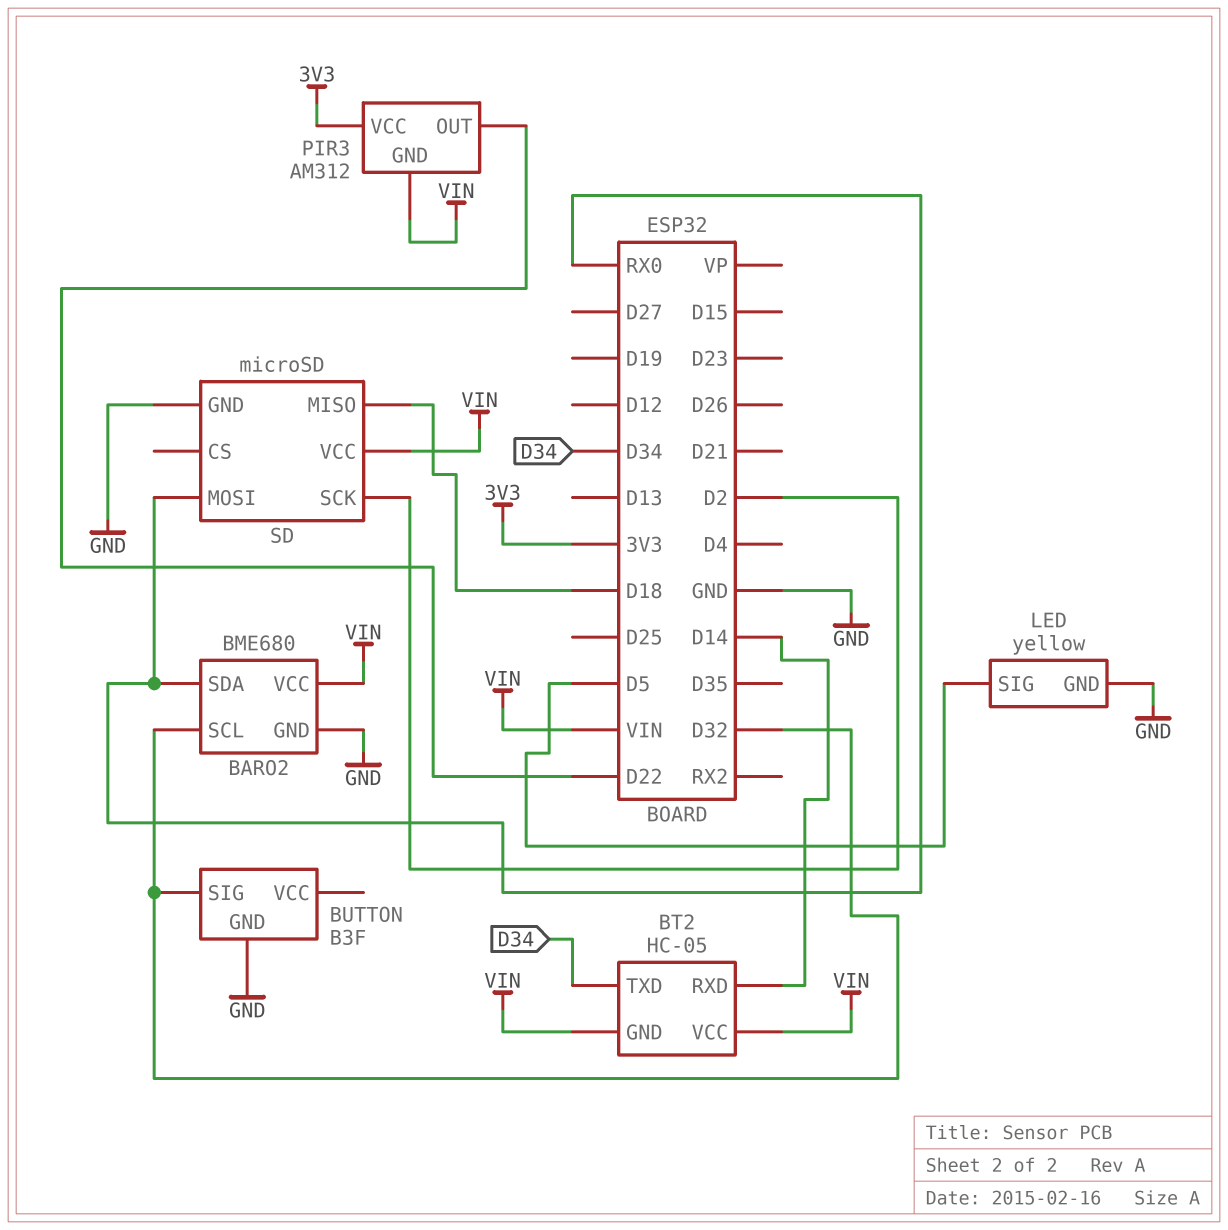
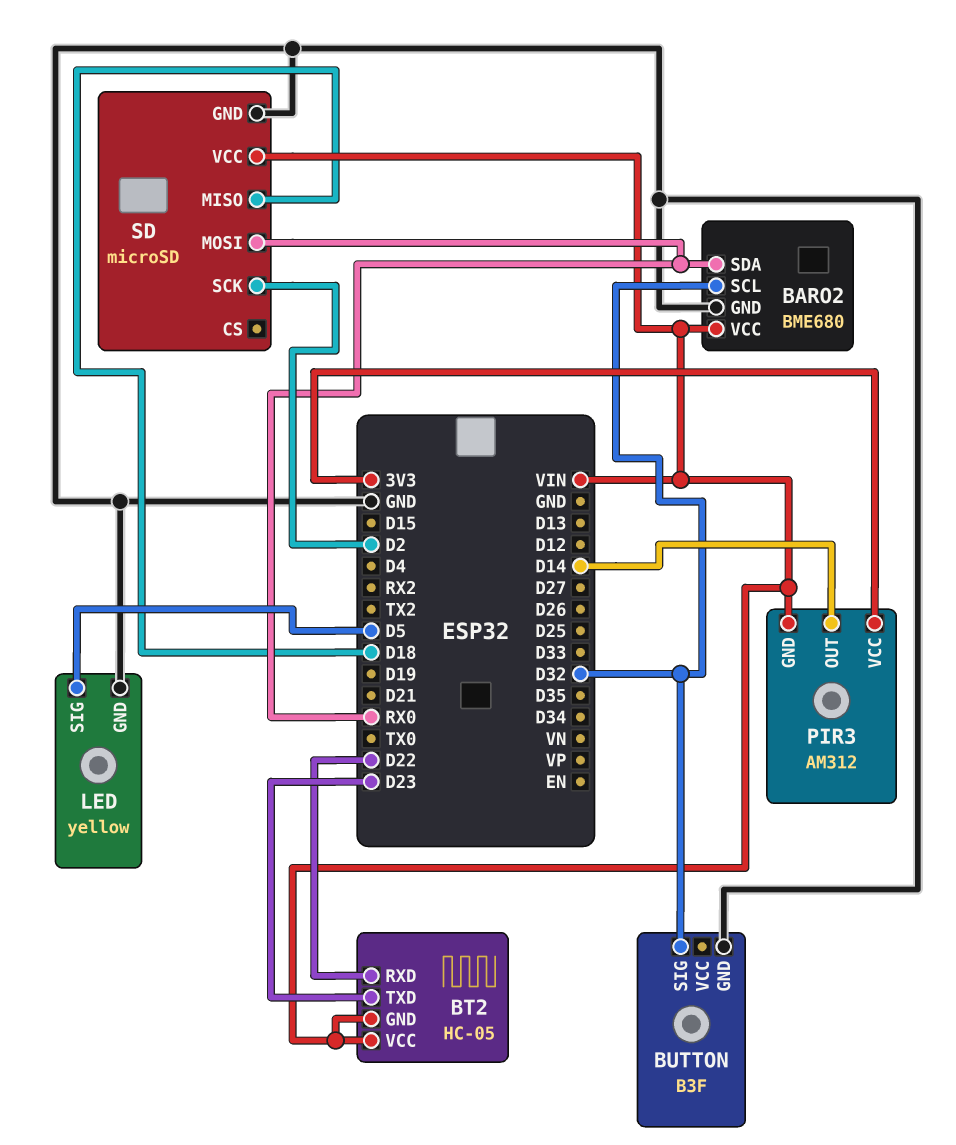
BT2 pin RXD: D14 -> D22
BT2 pin TXD: D34 -> D23
PIR3 pin OUT: D22 -> D14

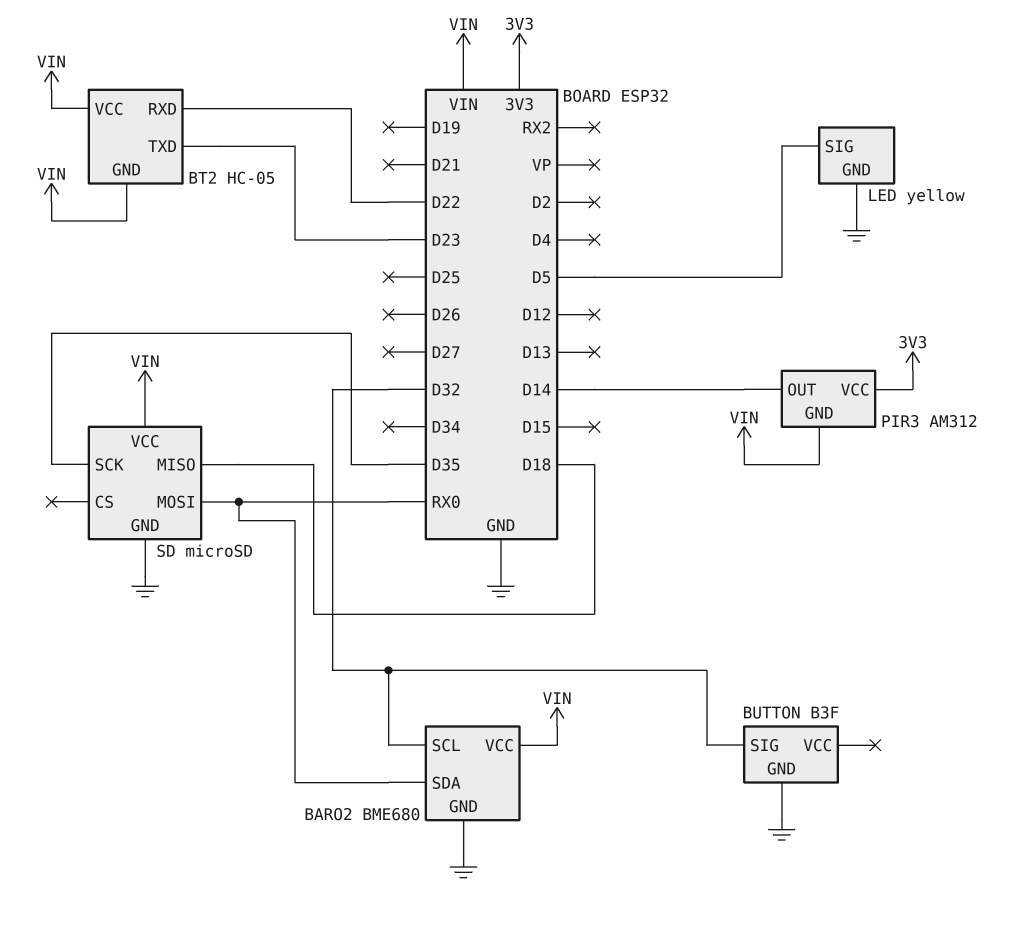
SD pin SCK: D2 -> D35

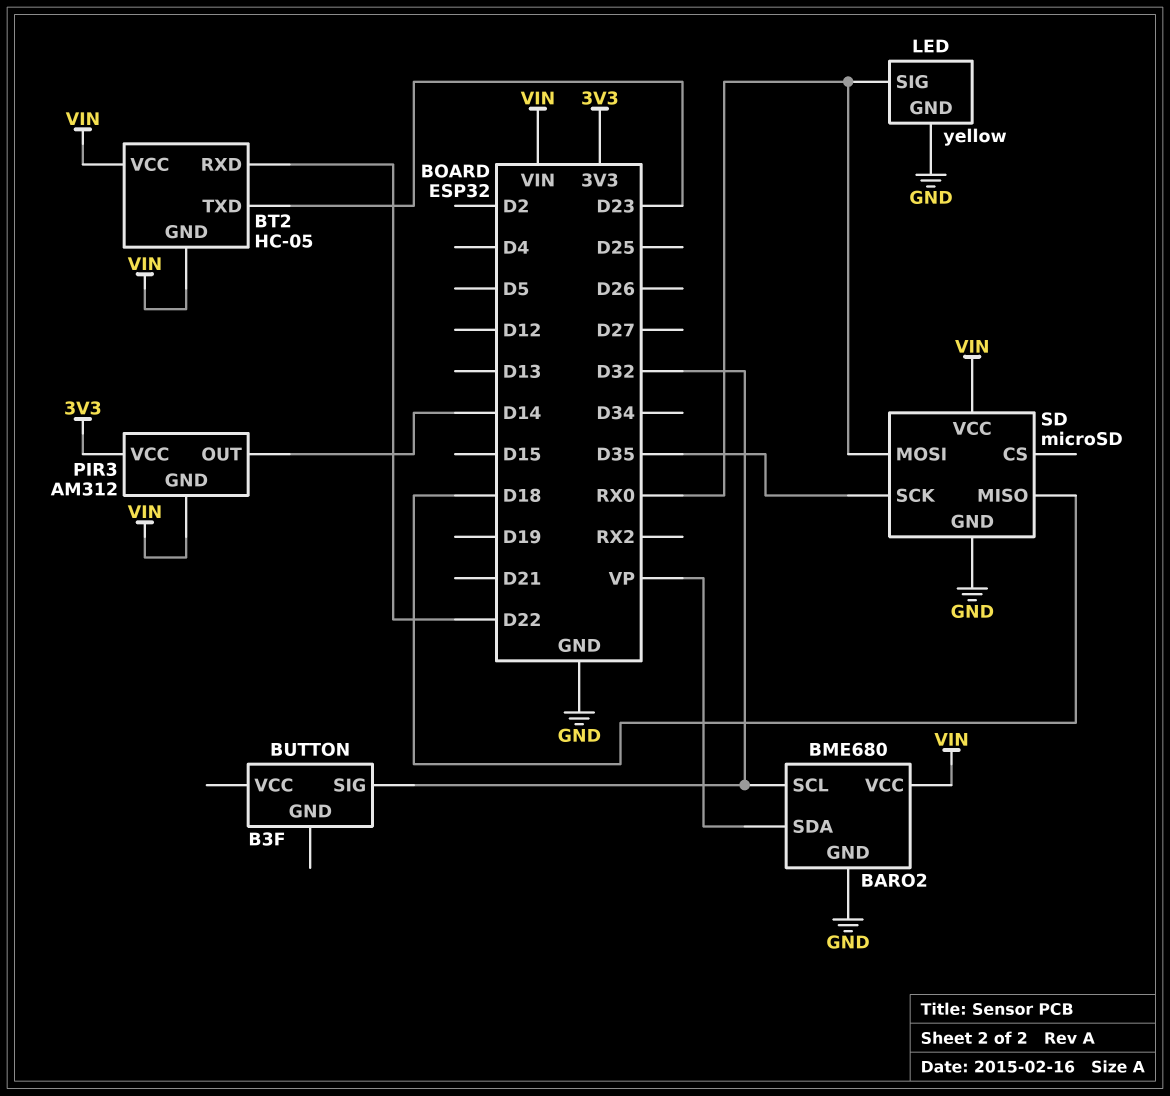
BARO2 pin SDA: RX0 -> VP
BUTTON pin GND: GND -> none
LED pin SIG: D5 -> RX0

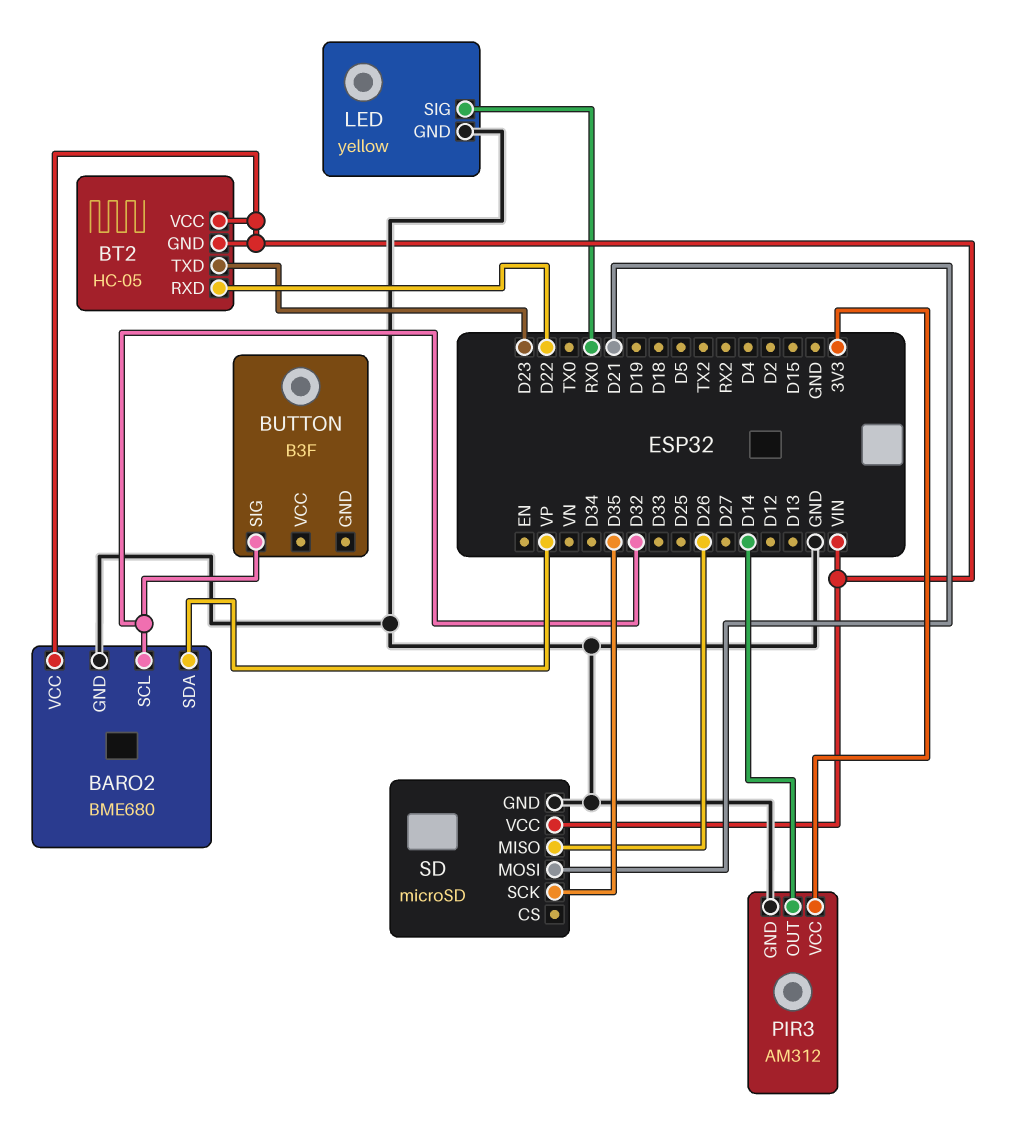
PIR3 pin GND: VIN -> GND
SD pin MISO: D18 -> D26
SD pin MOSI: RX0 -> D21

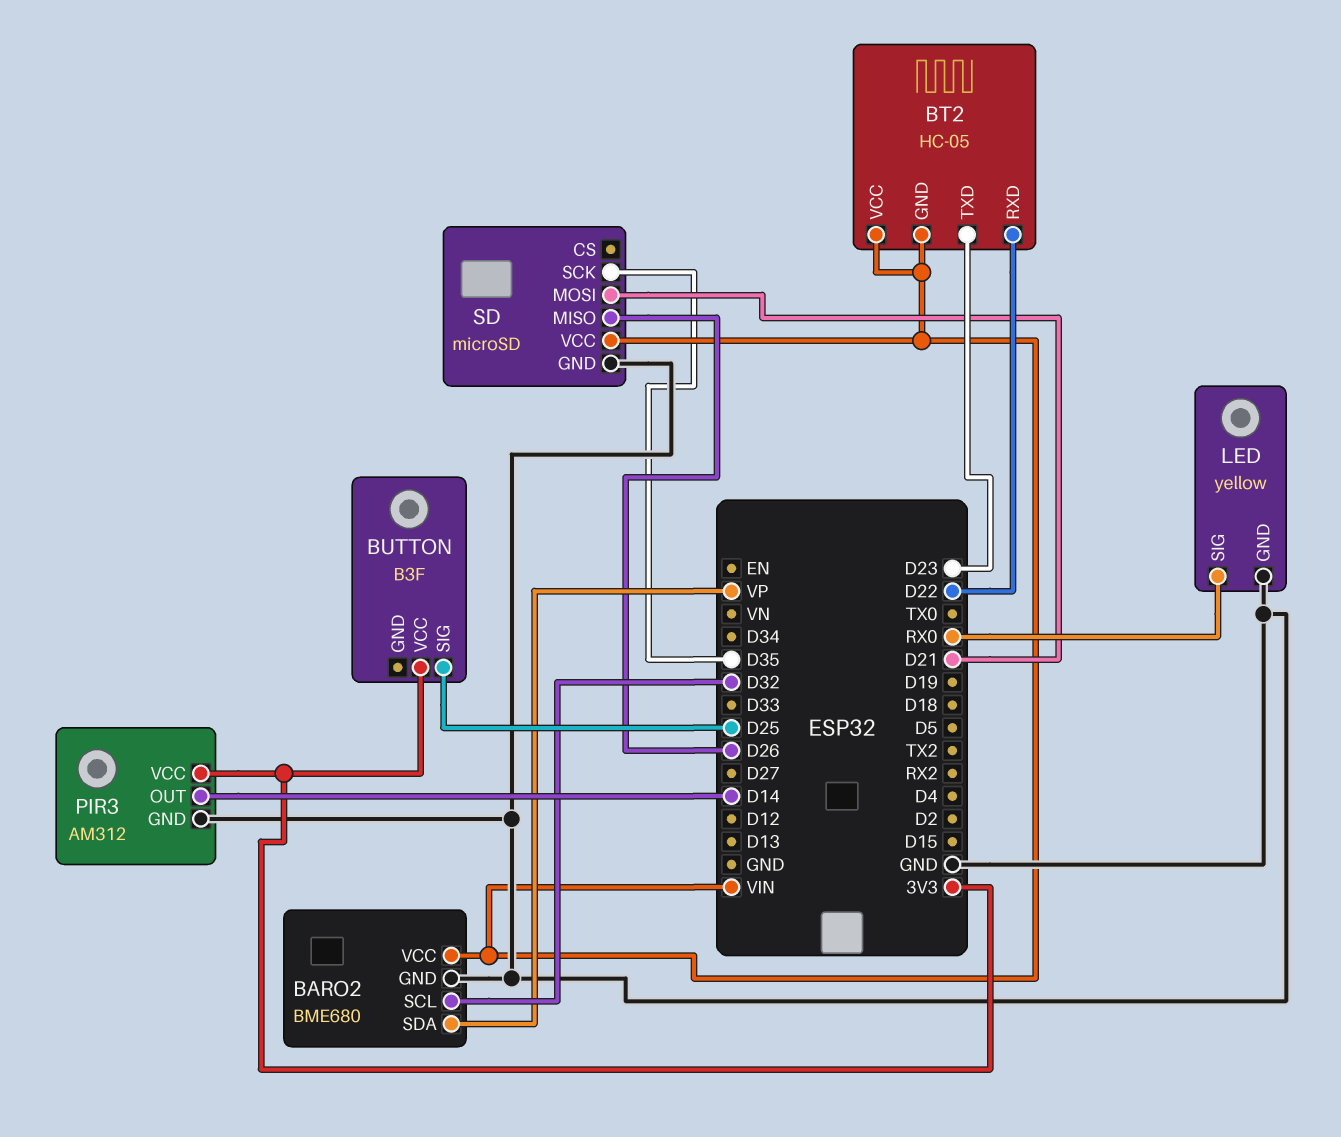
BUTTON pin SIG: D32 -> D25
BUTTON pin VCC: none -> 3V3

